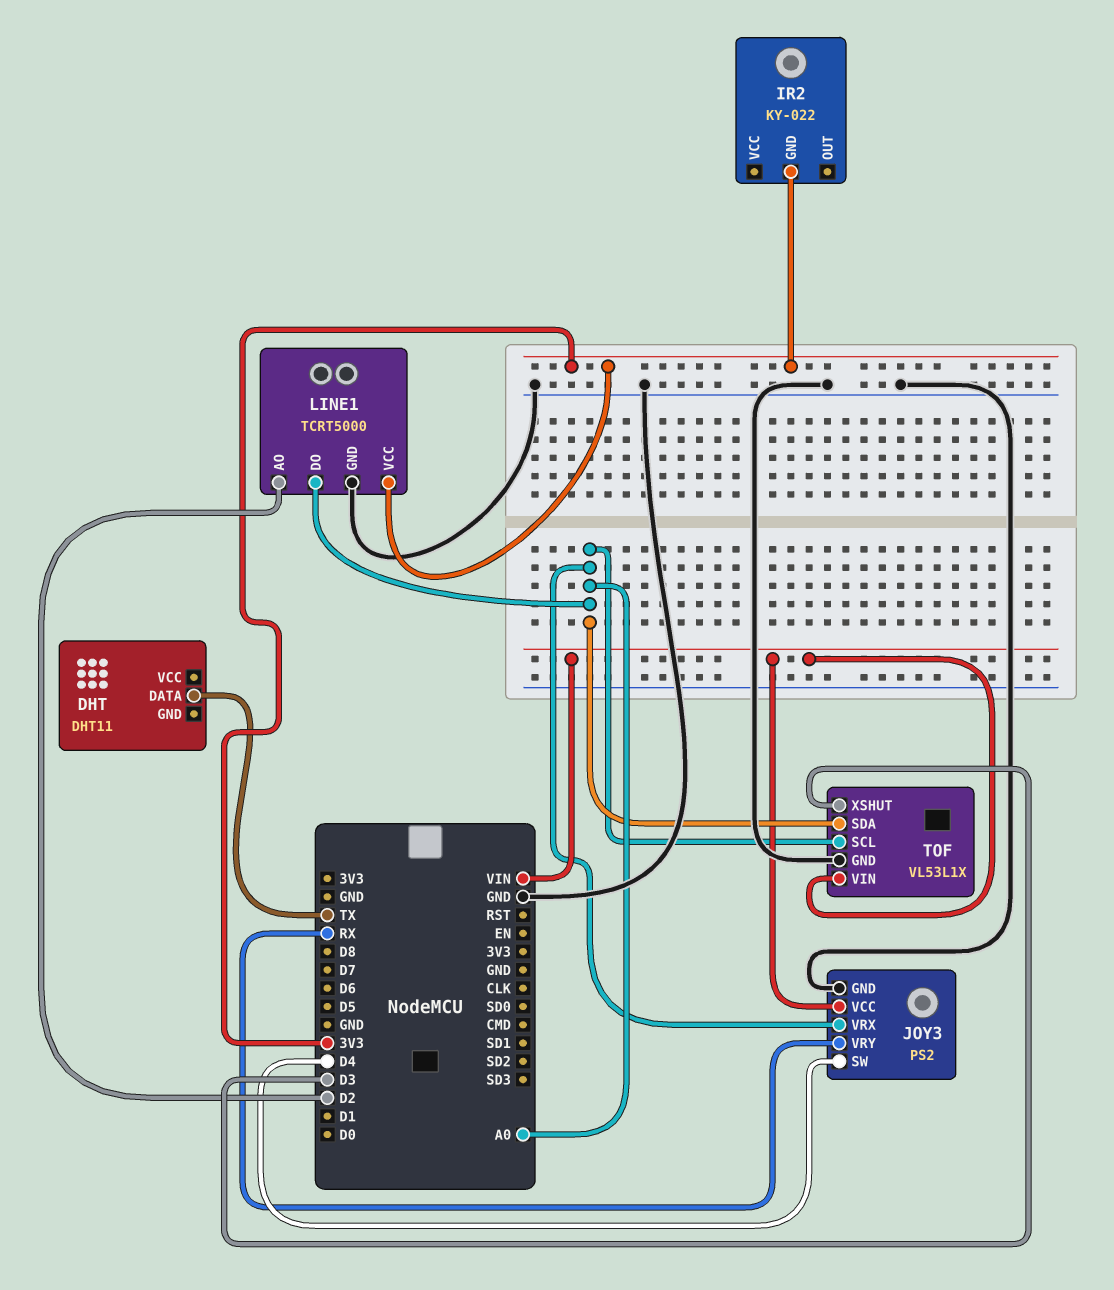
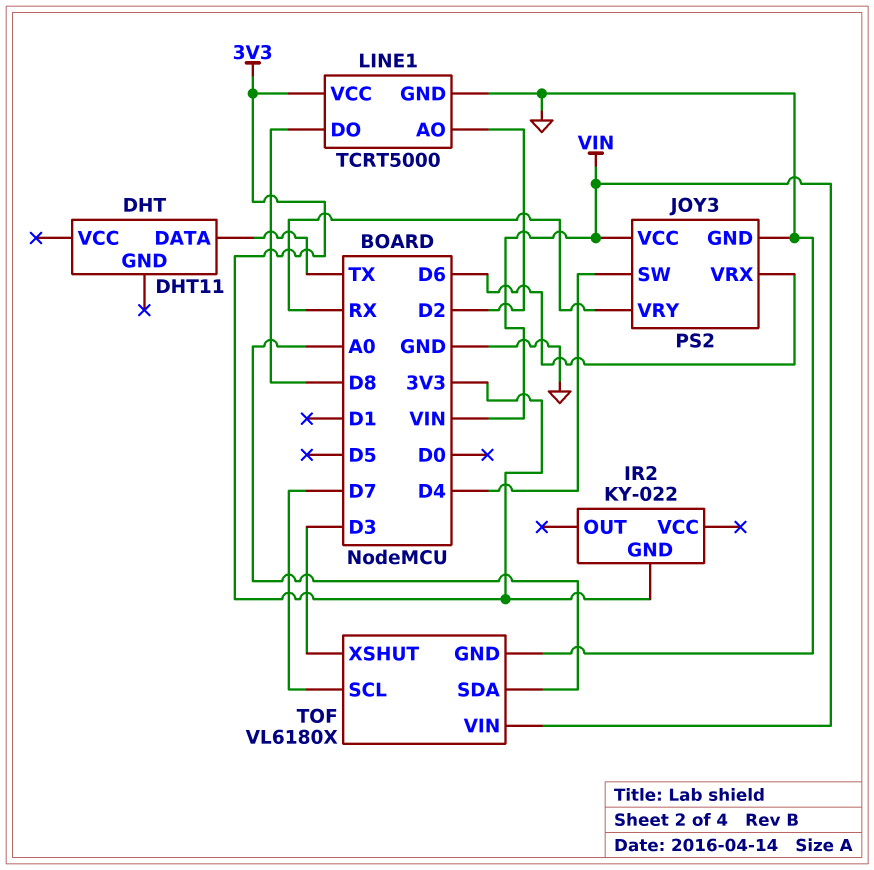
JOY3 pin VRX: A0 -> D6
LINE1 pin DO: A0 -> D8
TOF: VL53L1X -> VL6180X
TOF pin SCL: A0 -> D7

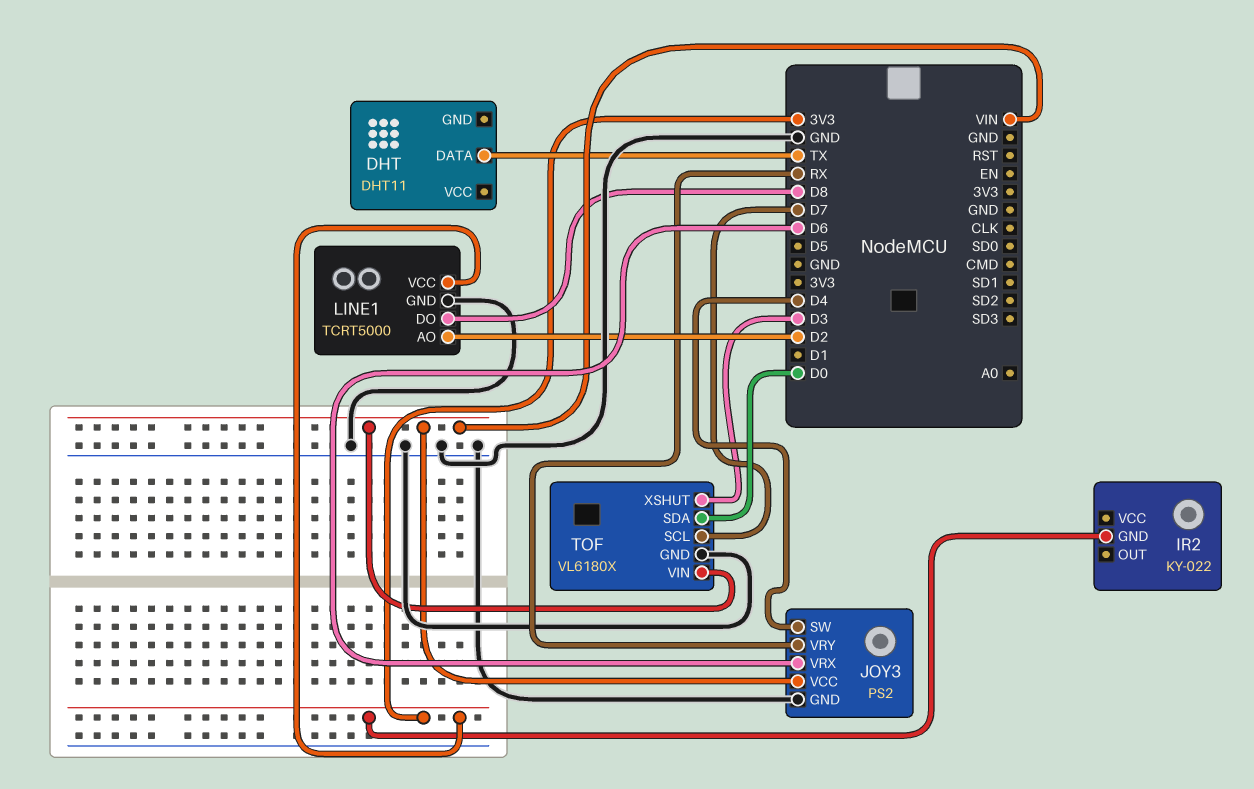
TOF pin SDA: A0 -> D0

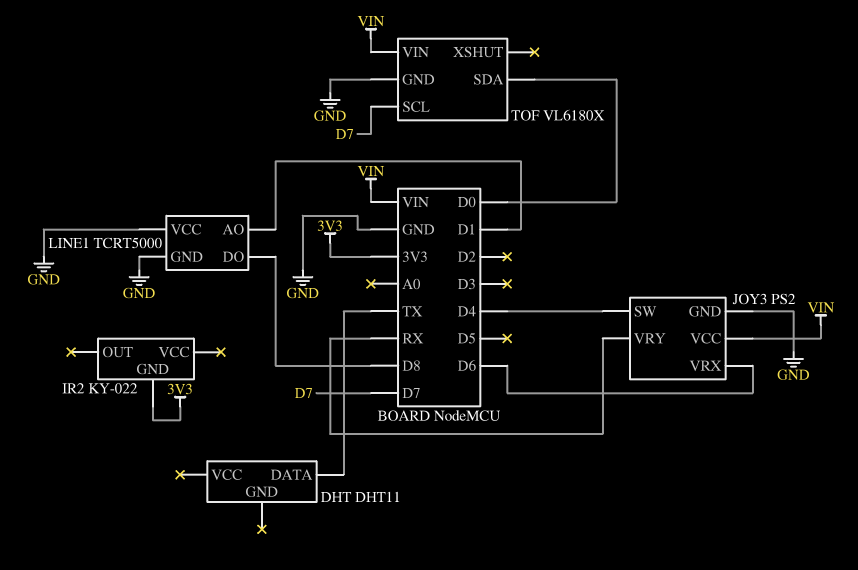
LINE1 pin AO: D2 -> D1
LINE1 pin VCC: 3V3 -> GND
TOF pin XSHUT: D3 -> none

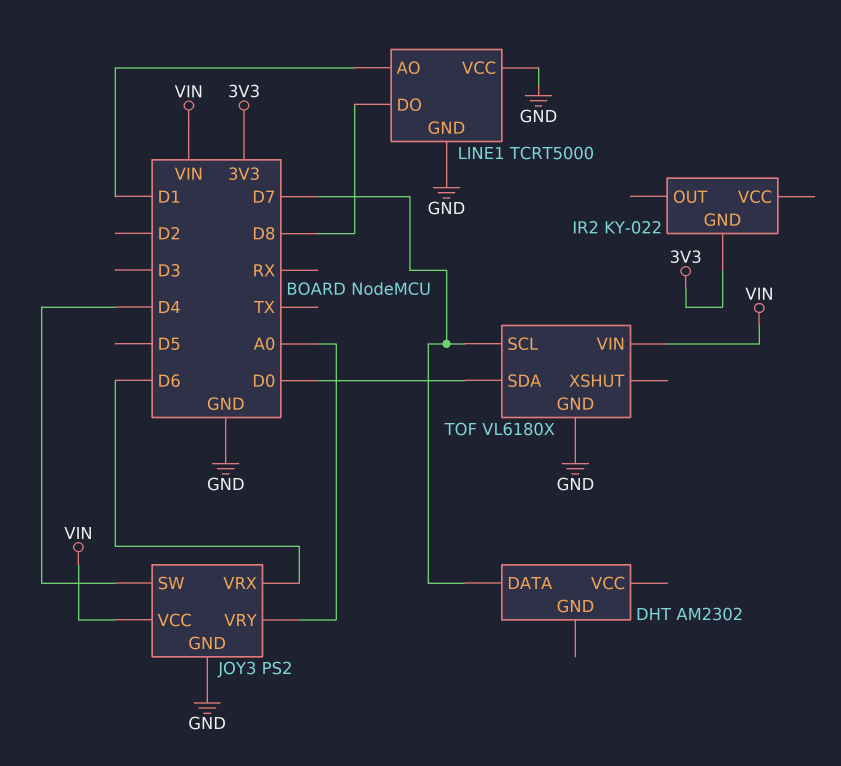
DHT: DHT11 -> AM2302
DHT pin DATA: TX -> D7
JOY3 pin VRY: RX -> A0

